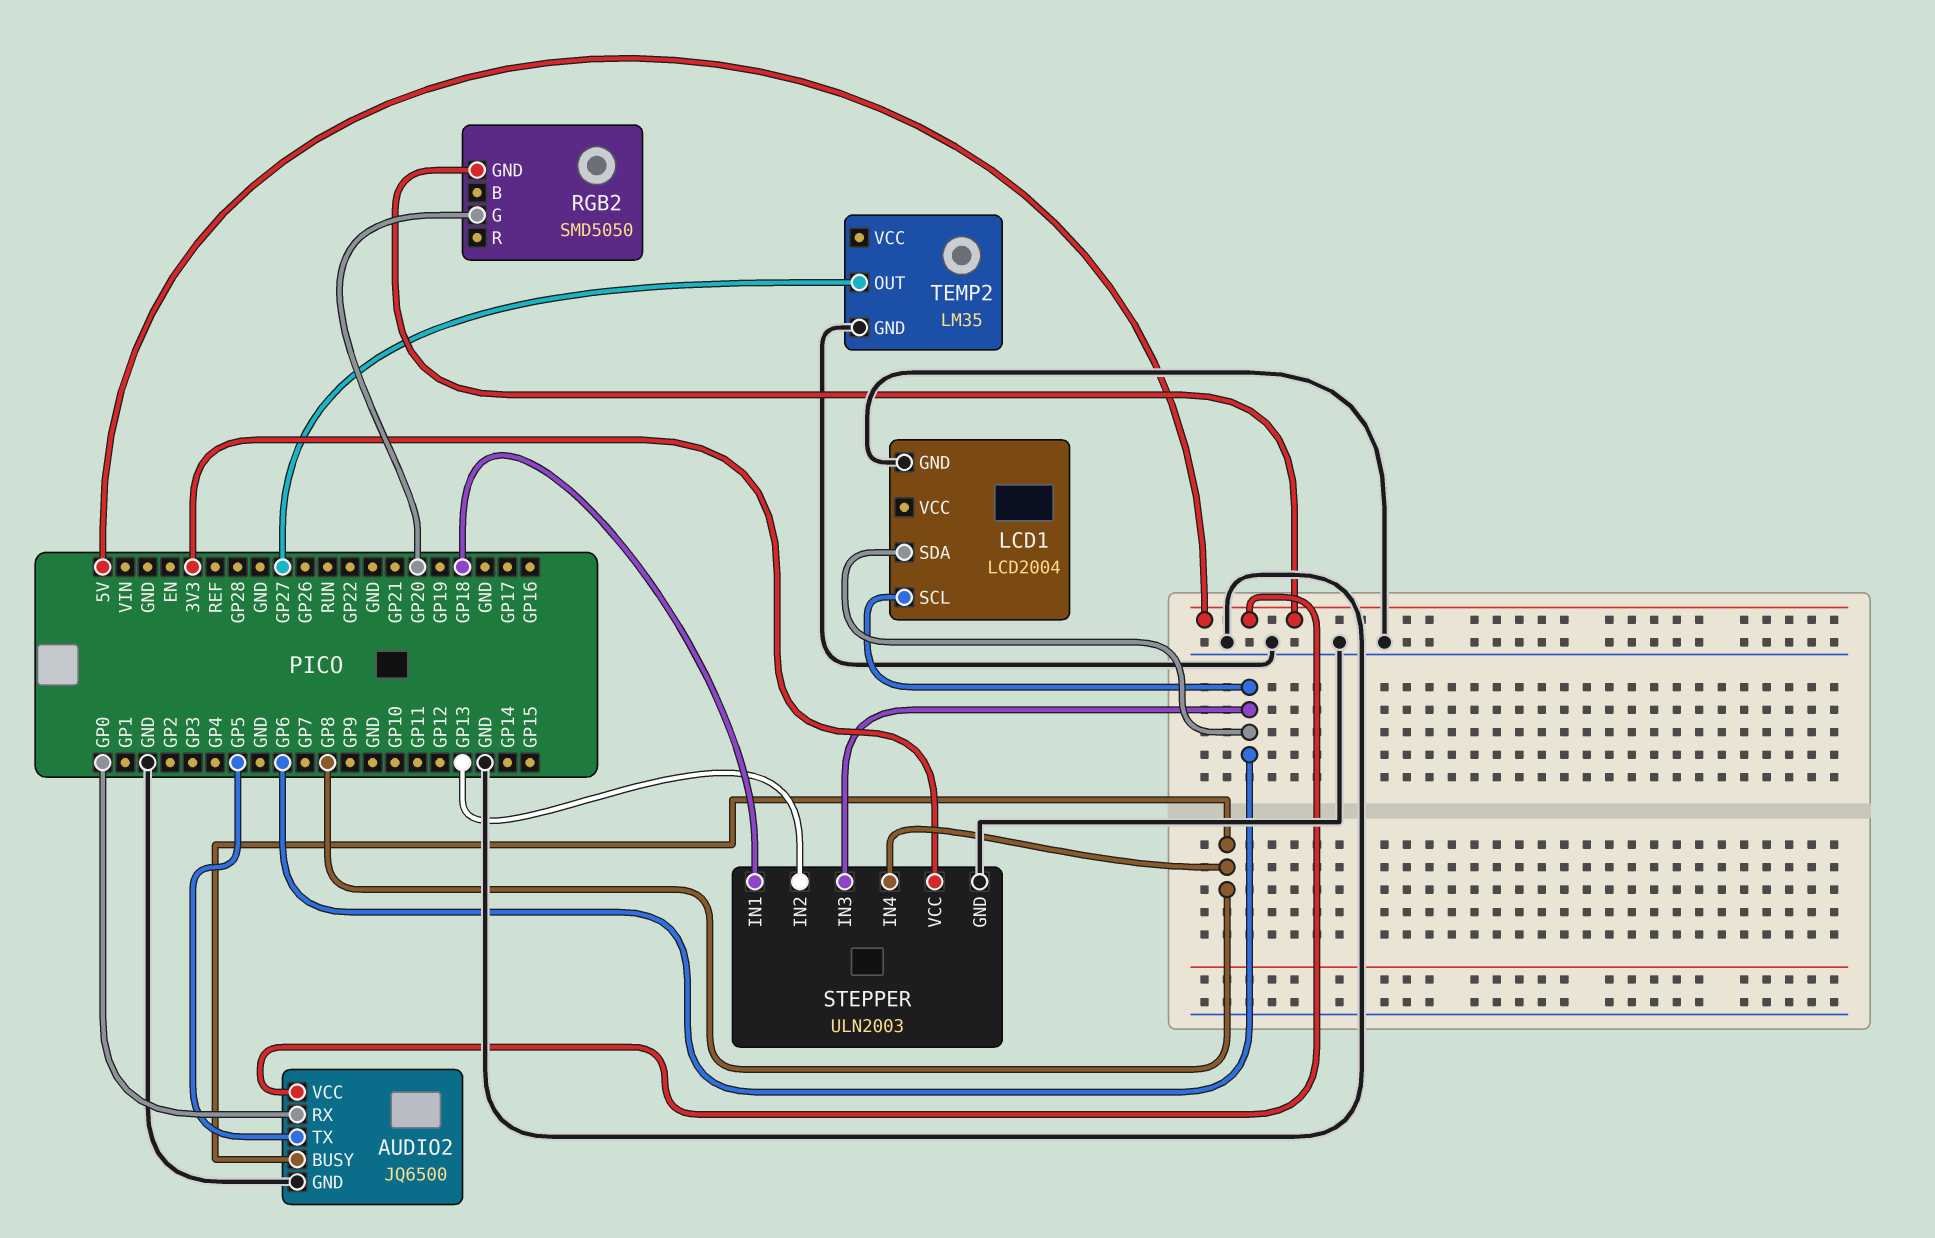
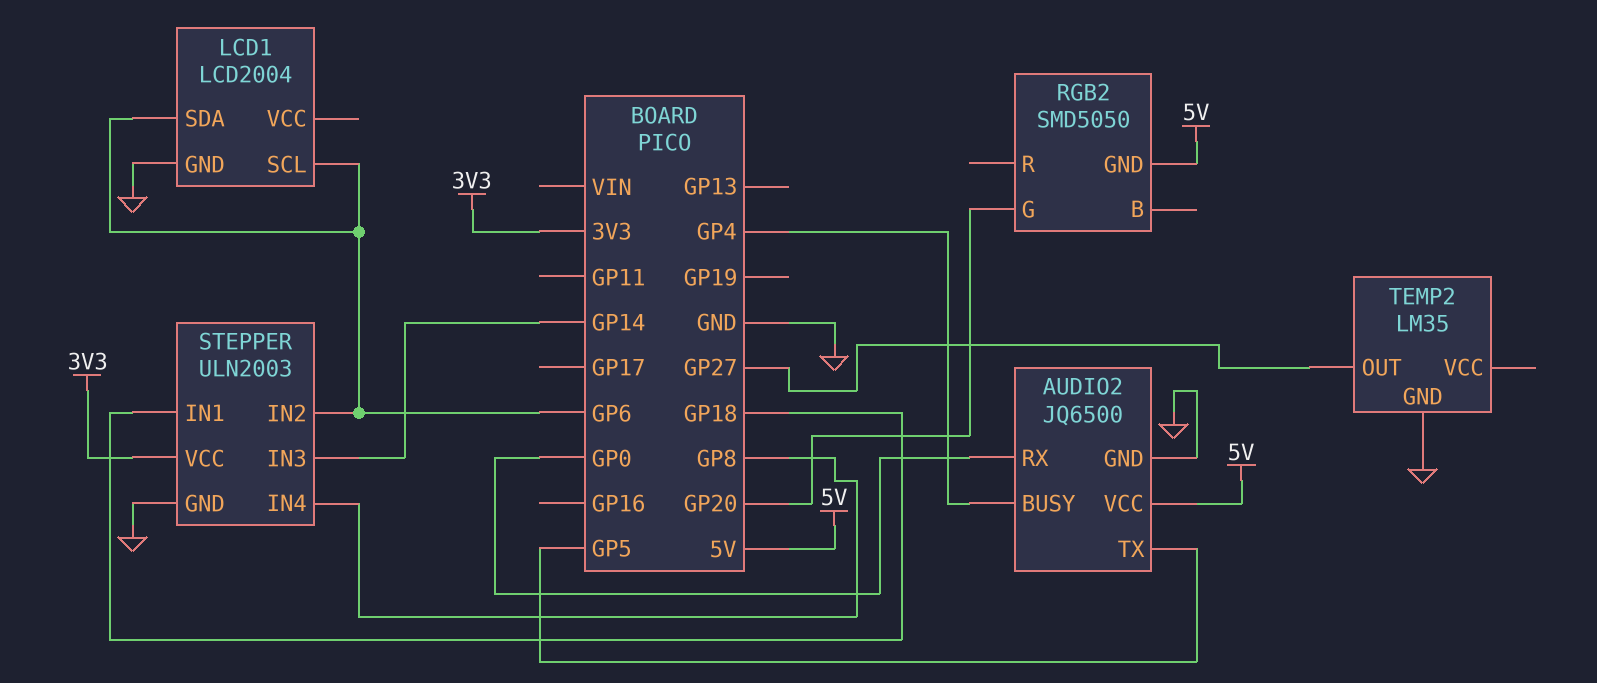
AUDIO2 pin BUSY: GP8 -> GP4
STEPPER pin IN2: GP13 -> GP6
STEPPER pin IN3: GP6 -> GP14

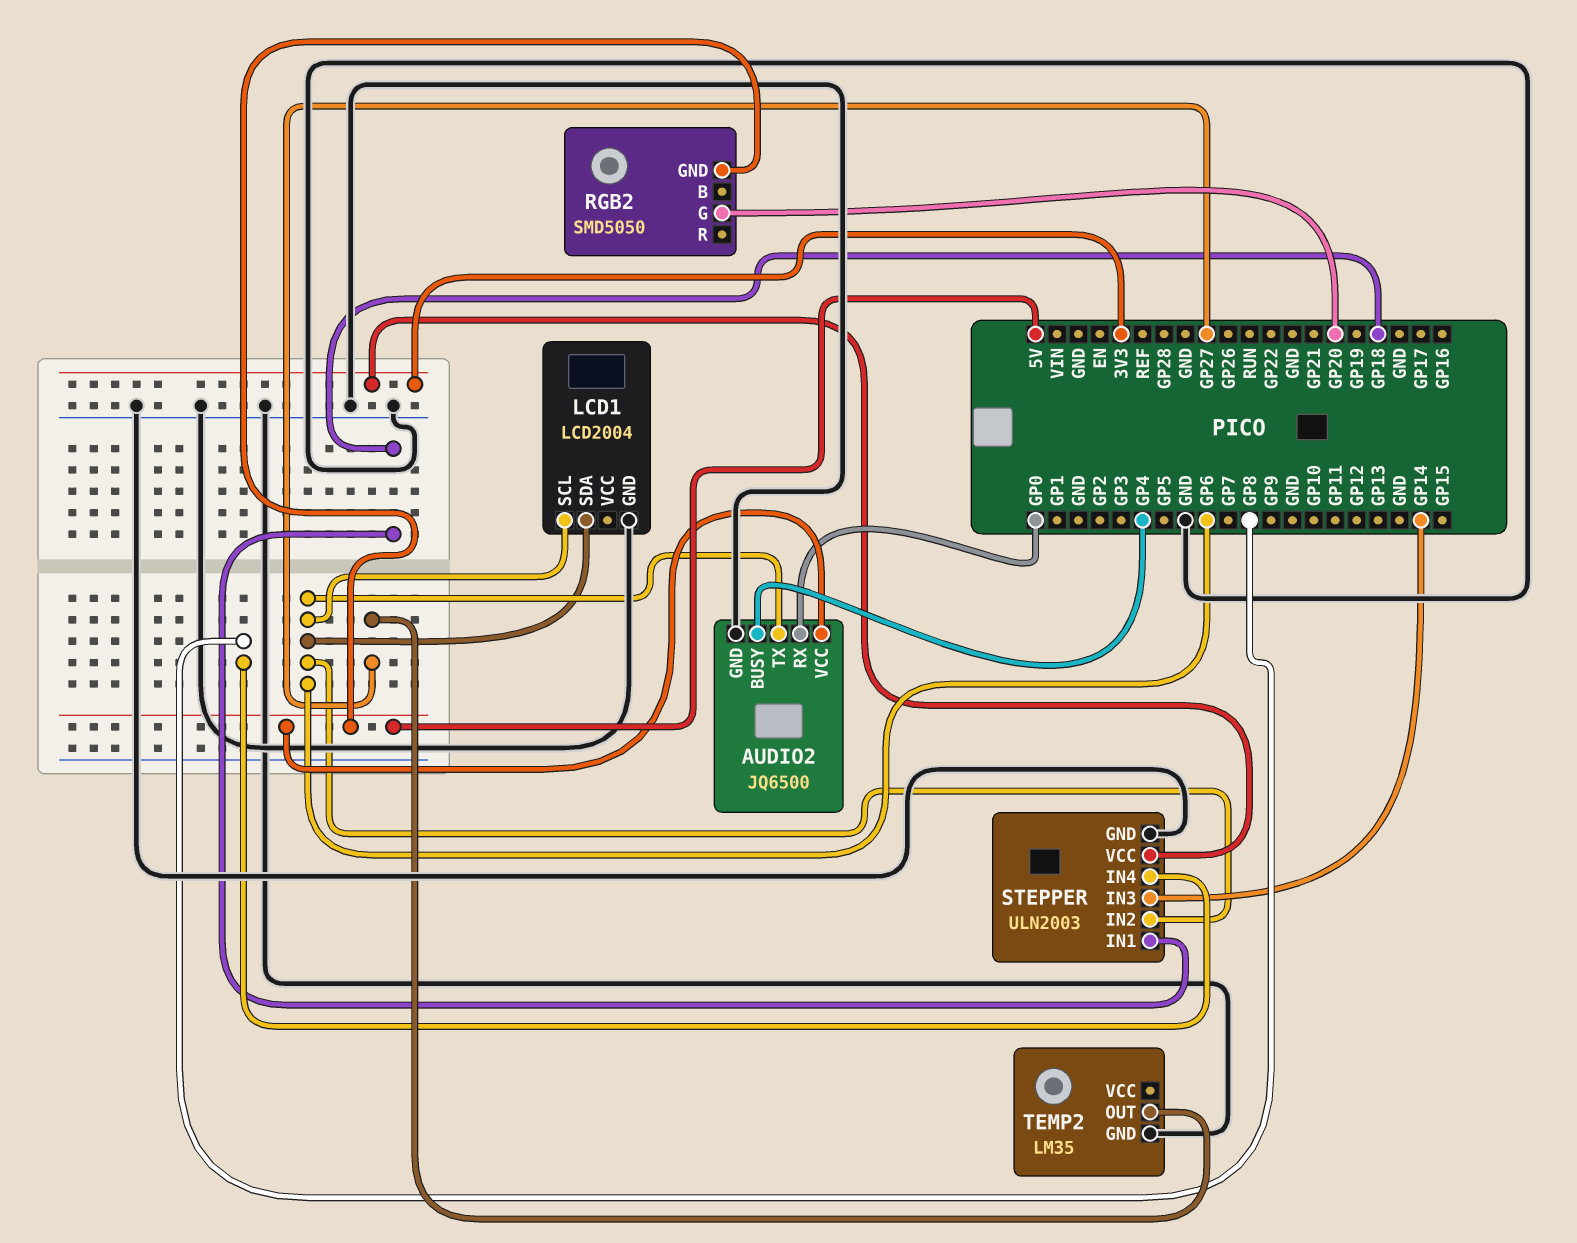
AUDIO2 pin TX: GP5 -> GP6

